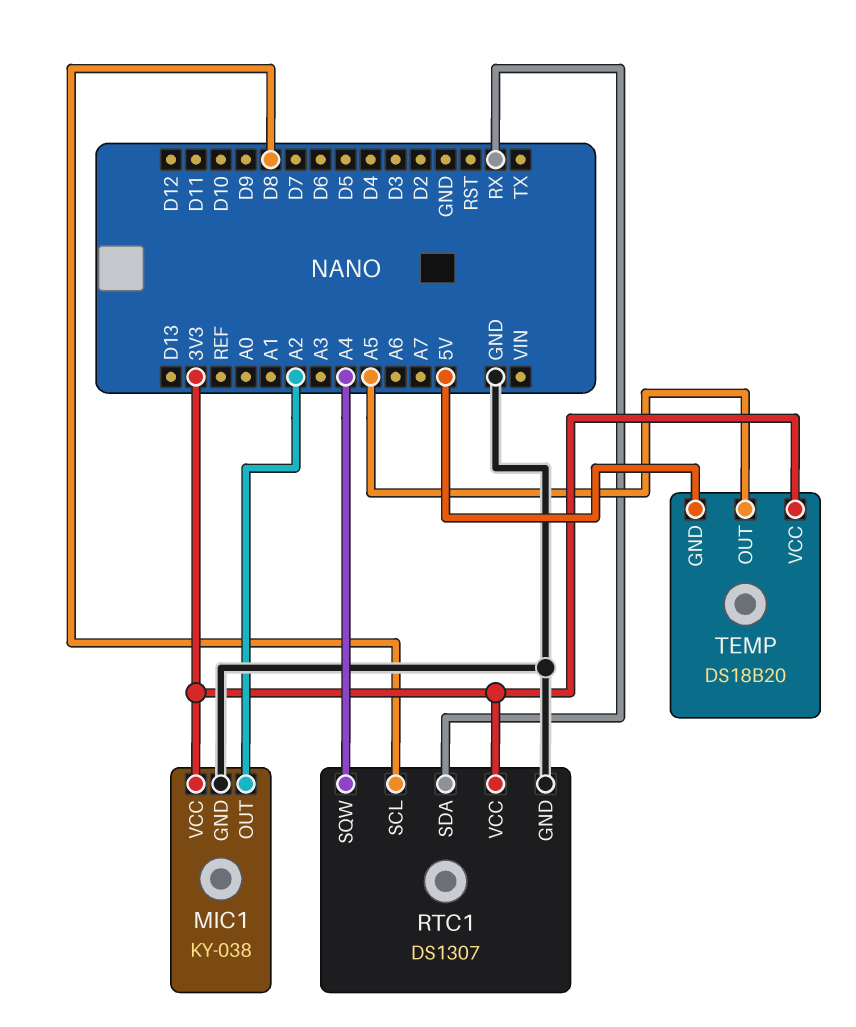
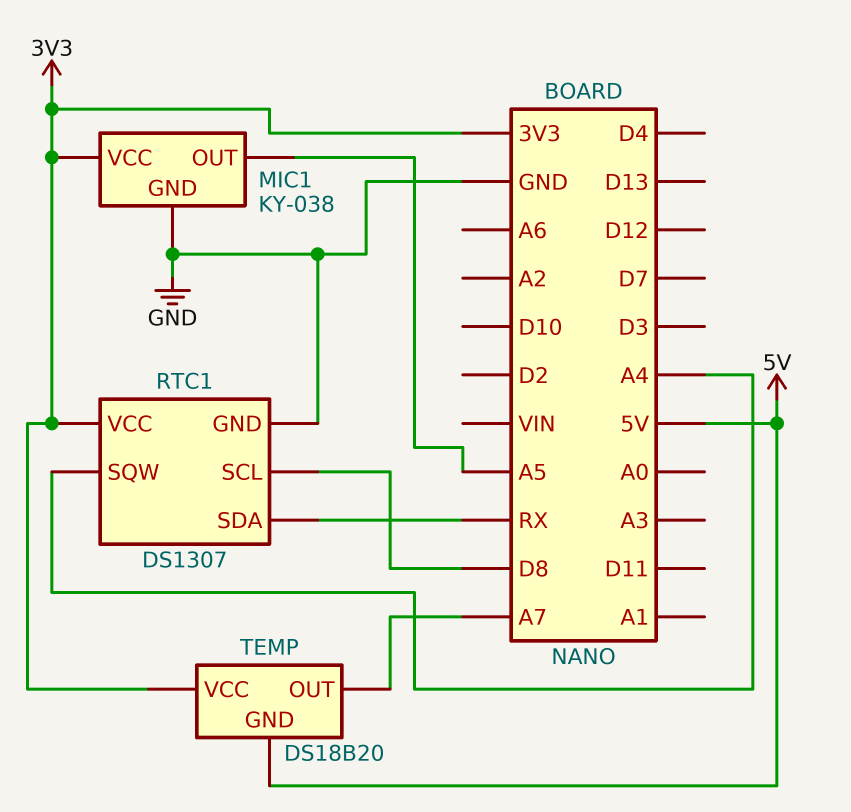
MIC1 pin OUT: A2 -> A5
TEMP pin OUT: A5 -> A7

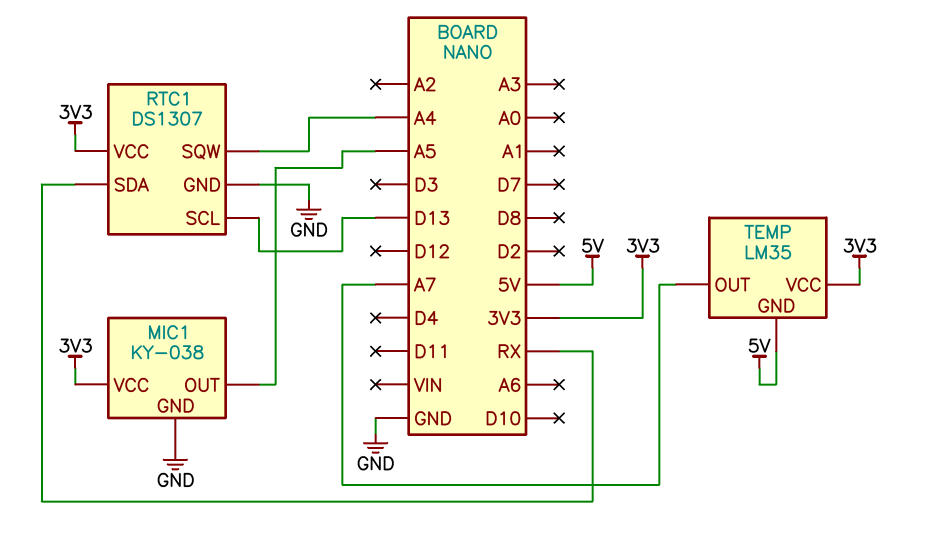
RTC1 pin SCL: D8 -> D13
TEMP: DS18B20 -> LM35

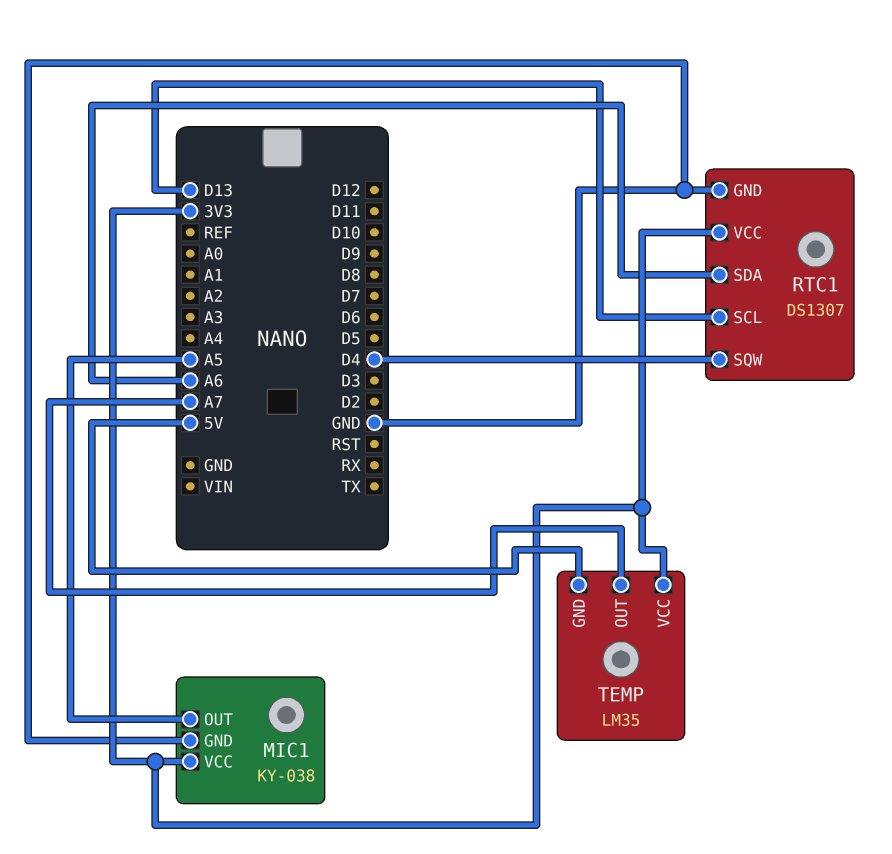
RTC1 pin SDA: RX -> A6
RTC1 pin SQW: A4 -> D4

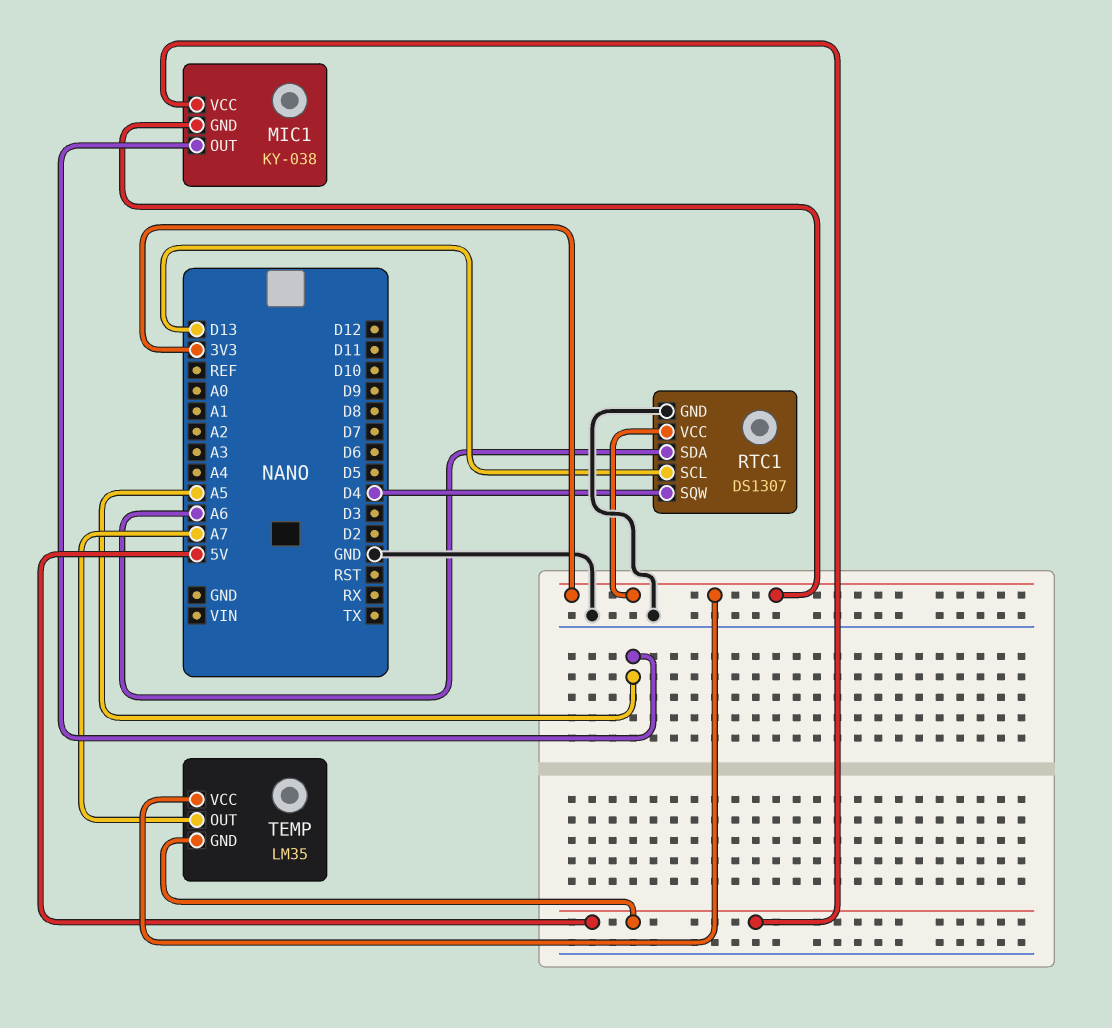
MIC1 pin GND: GND -> 3V3
MIC1 pin VCC: 3V3 -> 5V

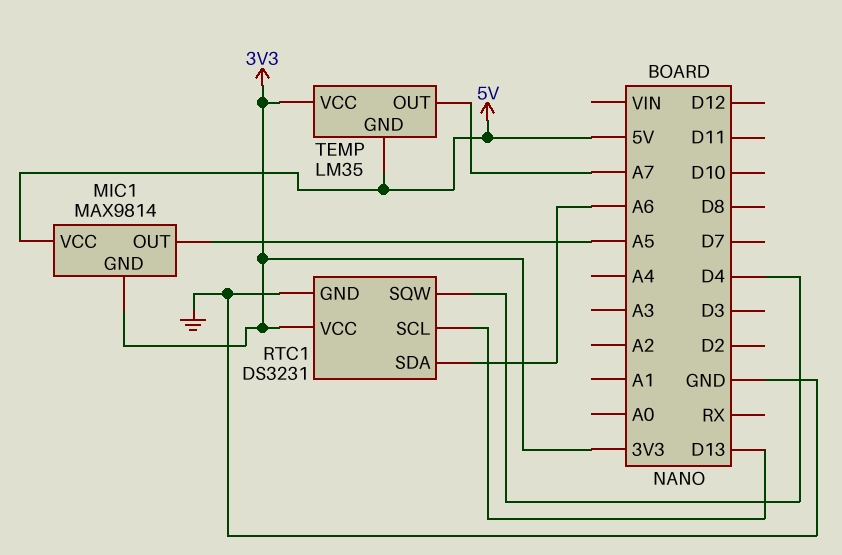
MIC1: KY-038 -> MAX9814
RTC1: DS1307 -> DS3231

